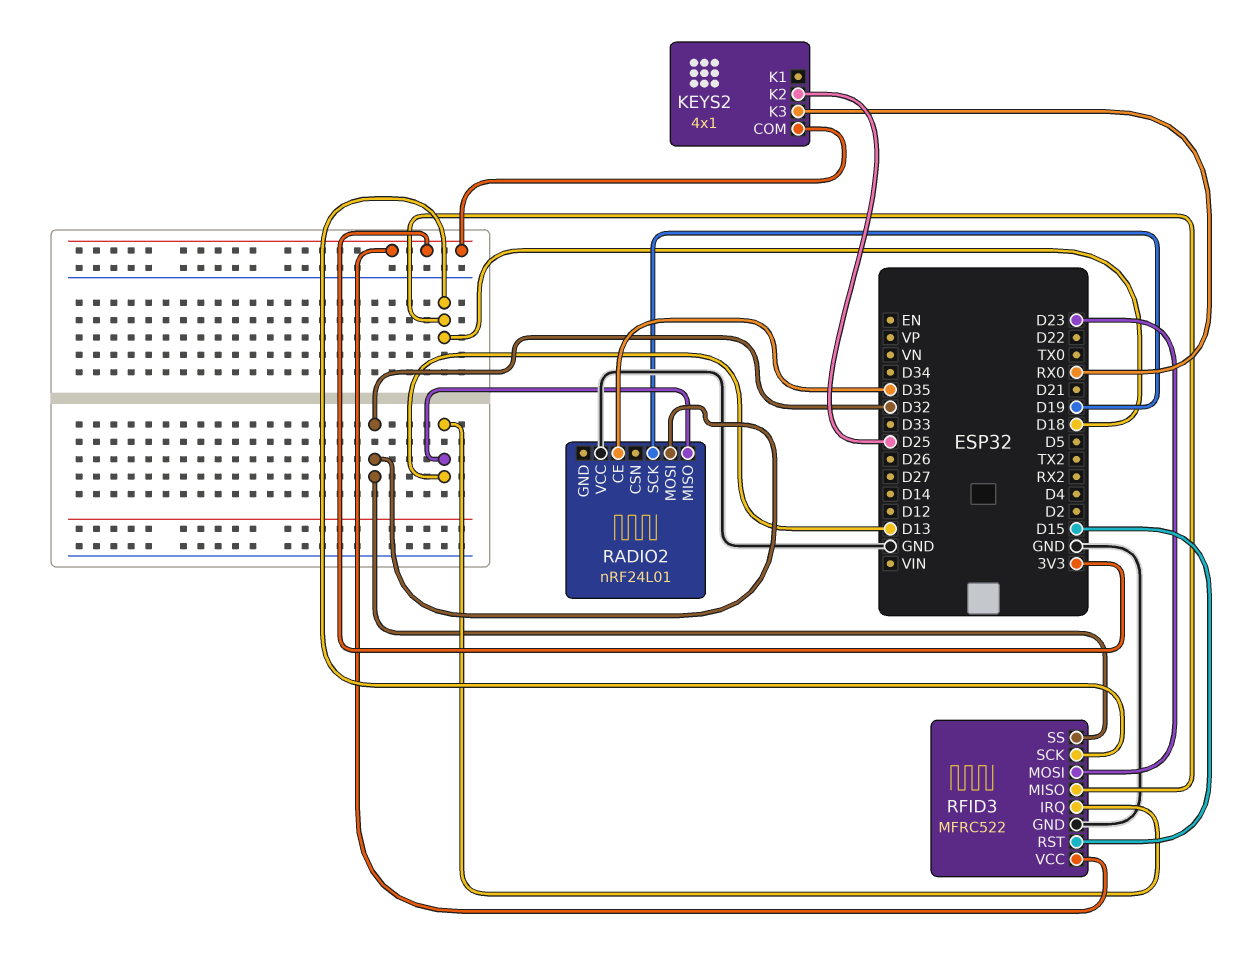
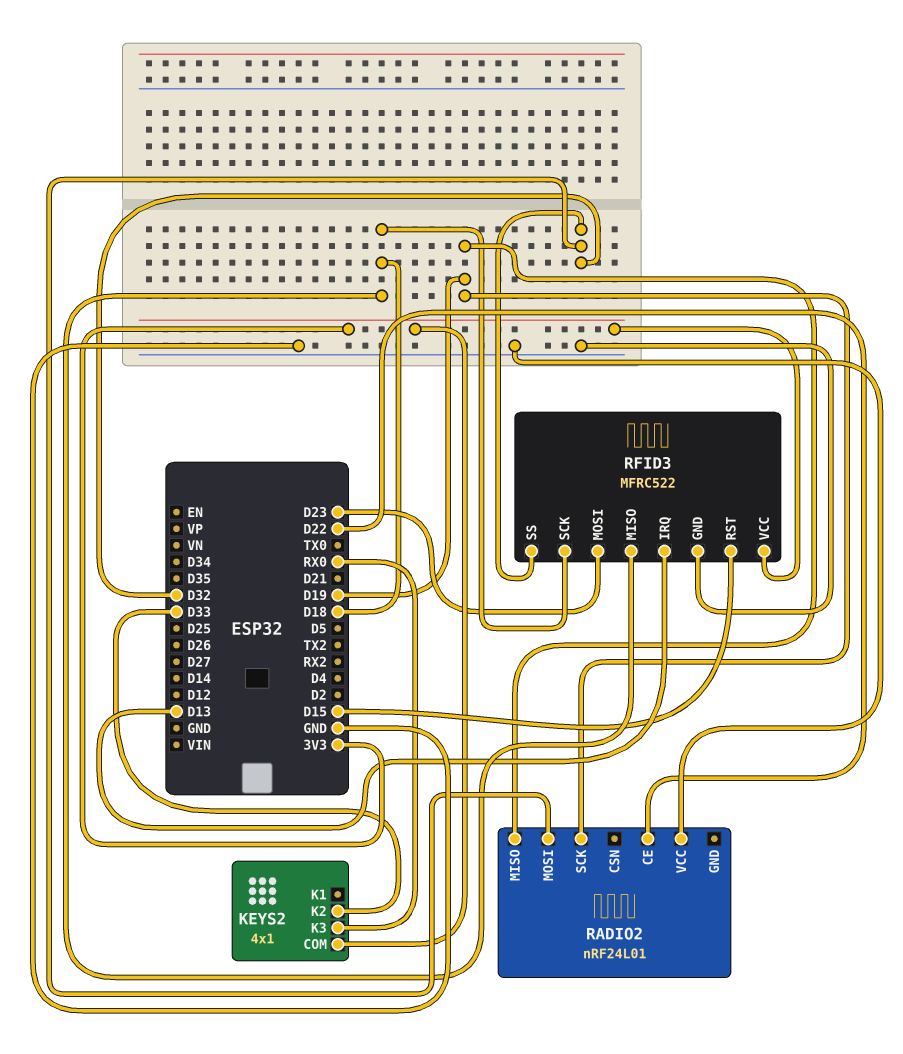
KEYS2 pin K2: D25 -> D33
RADIO2 pin CE: D35 -> D22
RADIO2 pin MISO: D13 -> D19

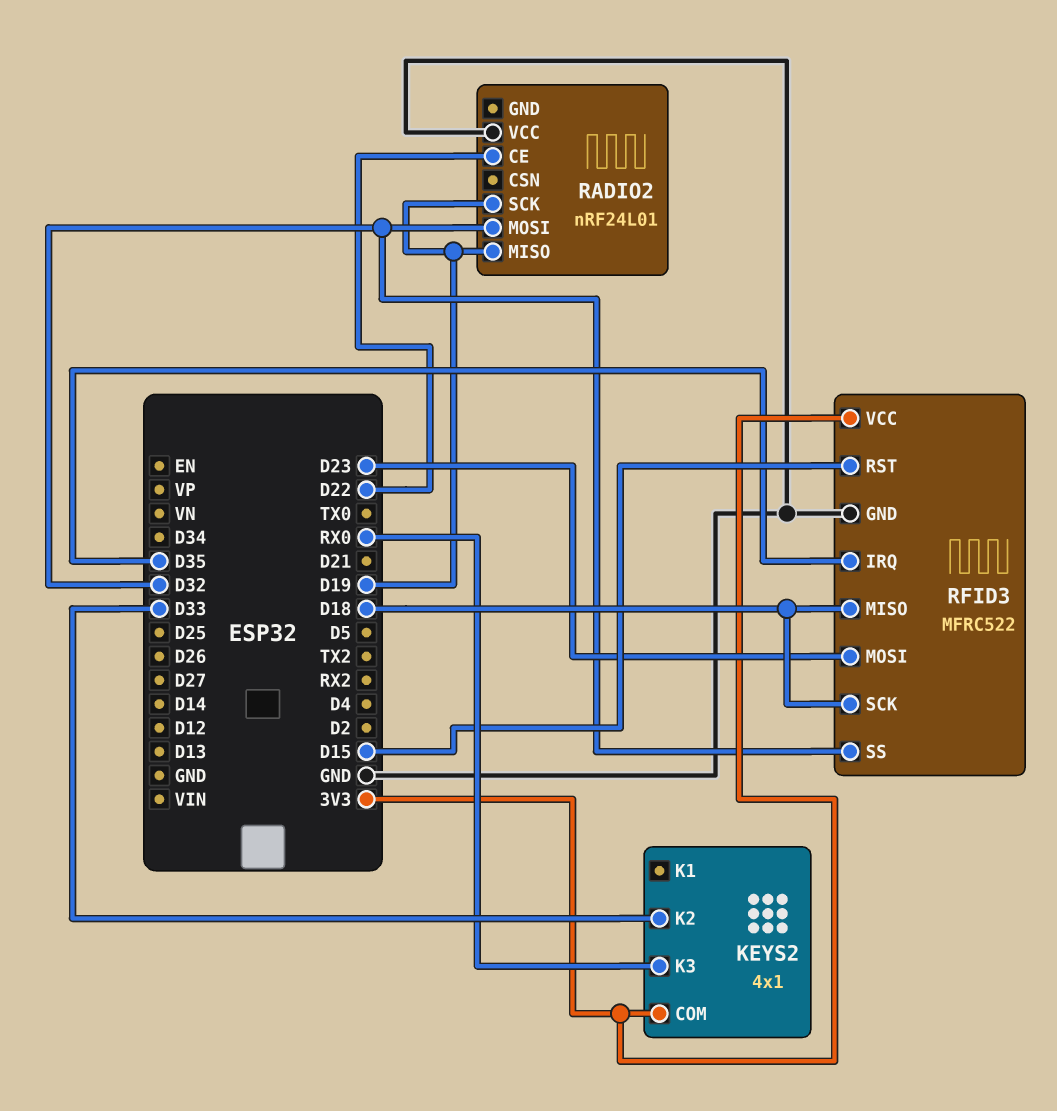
RFID3 pin IRQ: D13 -> D35

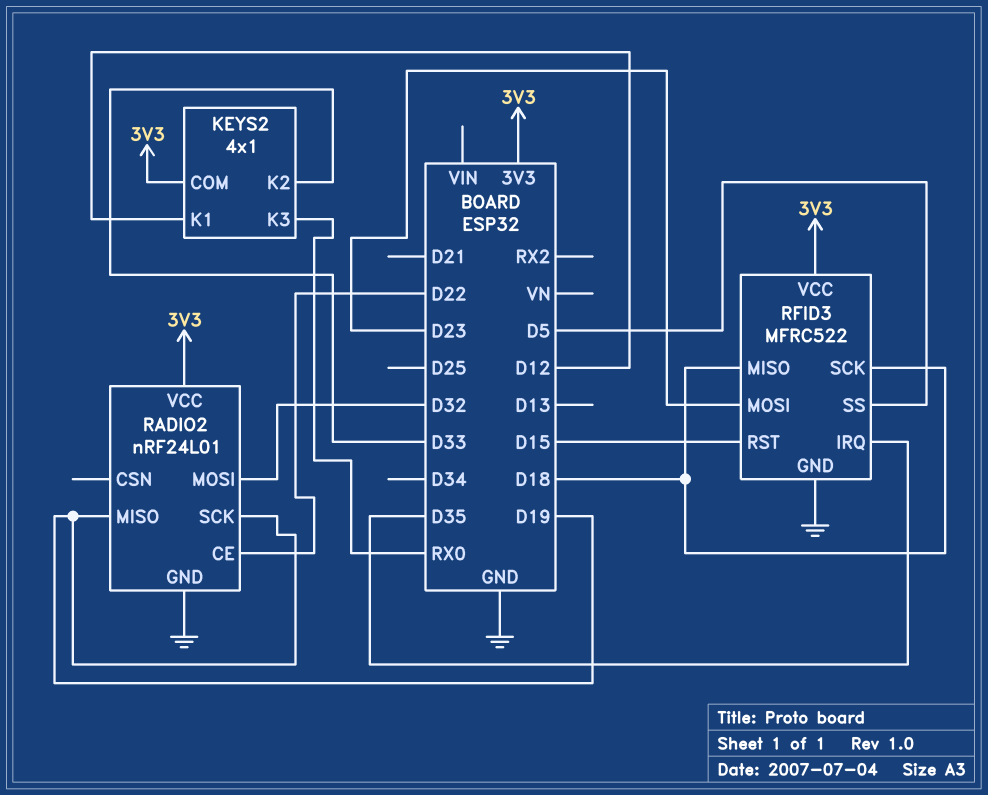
KEYS2 pin K1: none -> D12
RADIO2 pin GND: none -> GND
RADIO2 pin VCC: GND -> 3V3
RFID3 pin SS: D32 -> D5

